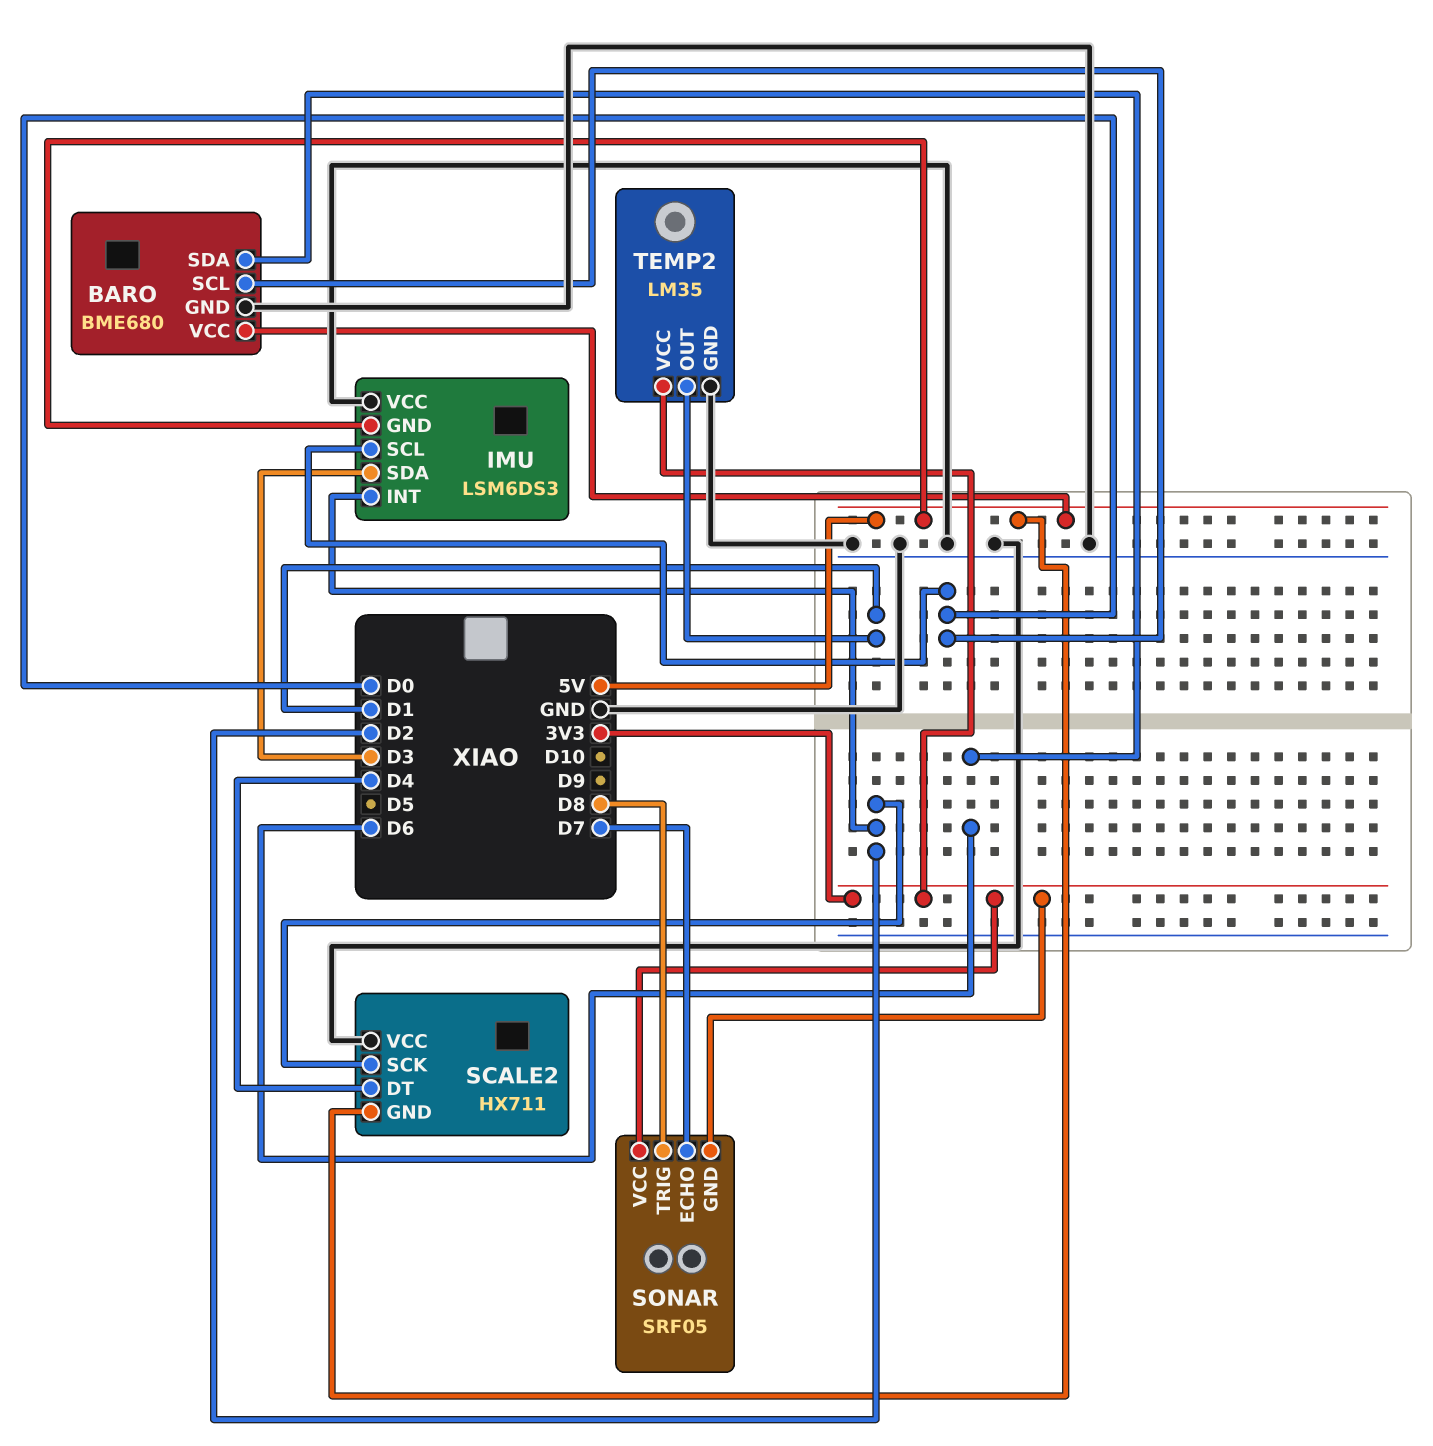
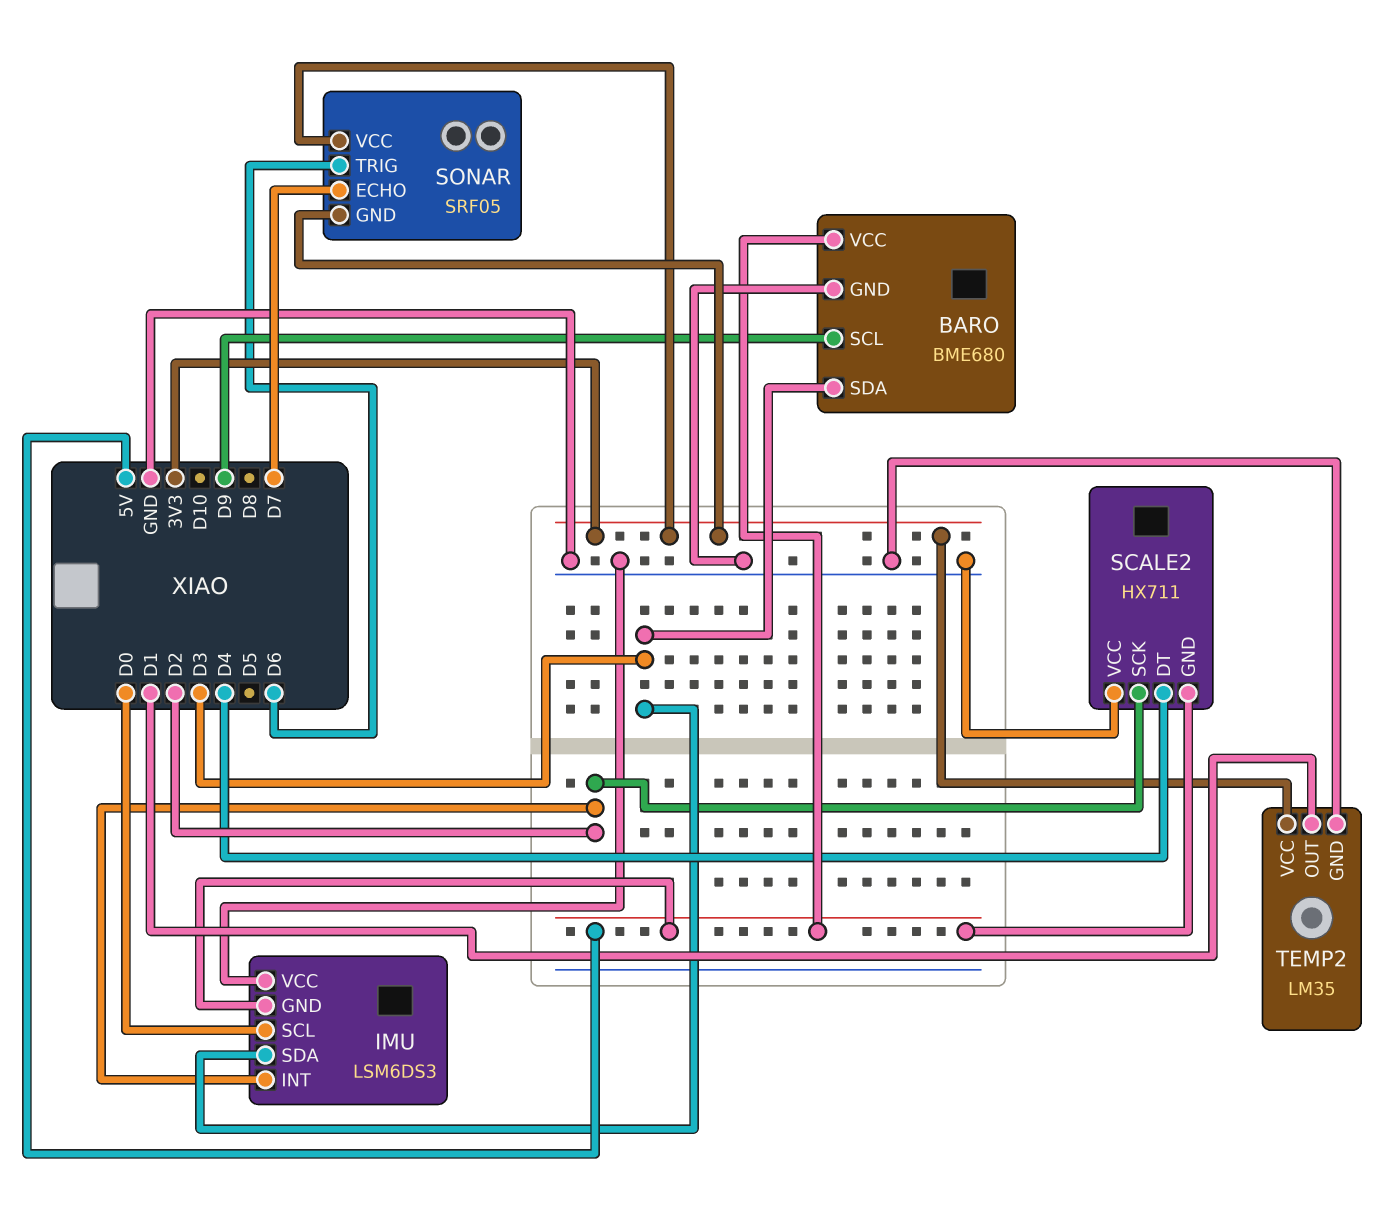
BARO pin SCL: D0 -> D9
BARO pin SDA: D6 -> D3
SONAR pin TRIG: D8 -> D6

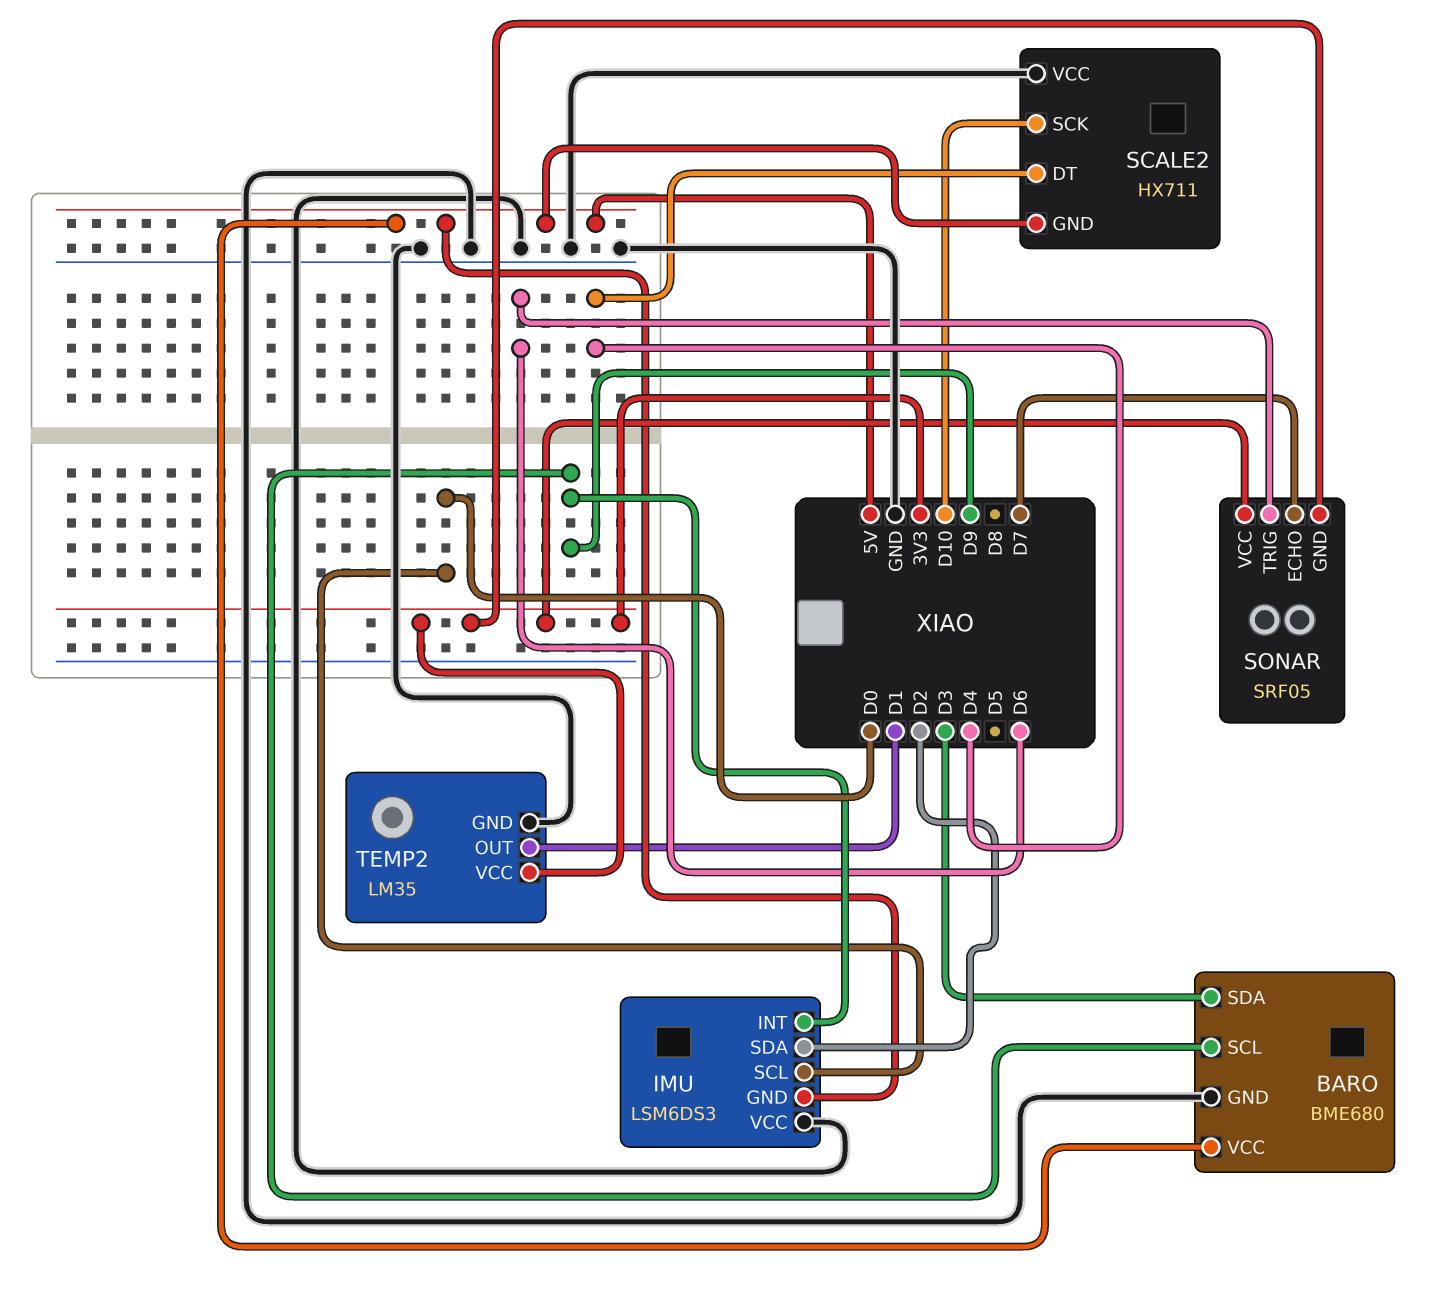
IMU pin INT: D2 -> D9
IMU pin SDA: D3 -> D2
SCALE2 pin SCK: D2 -> D10

